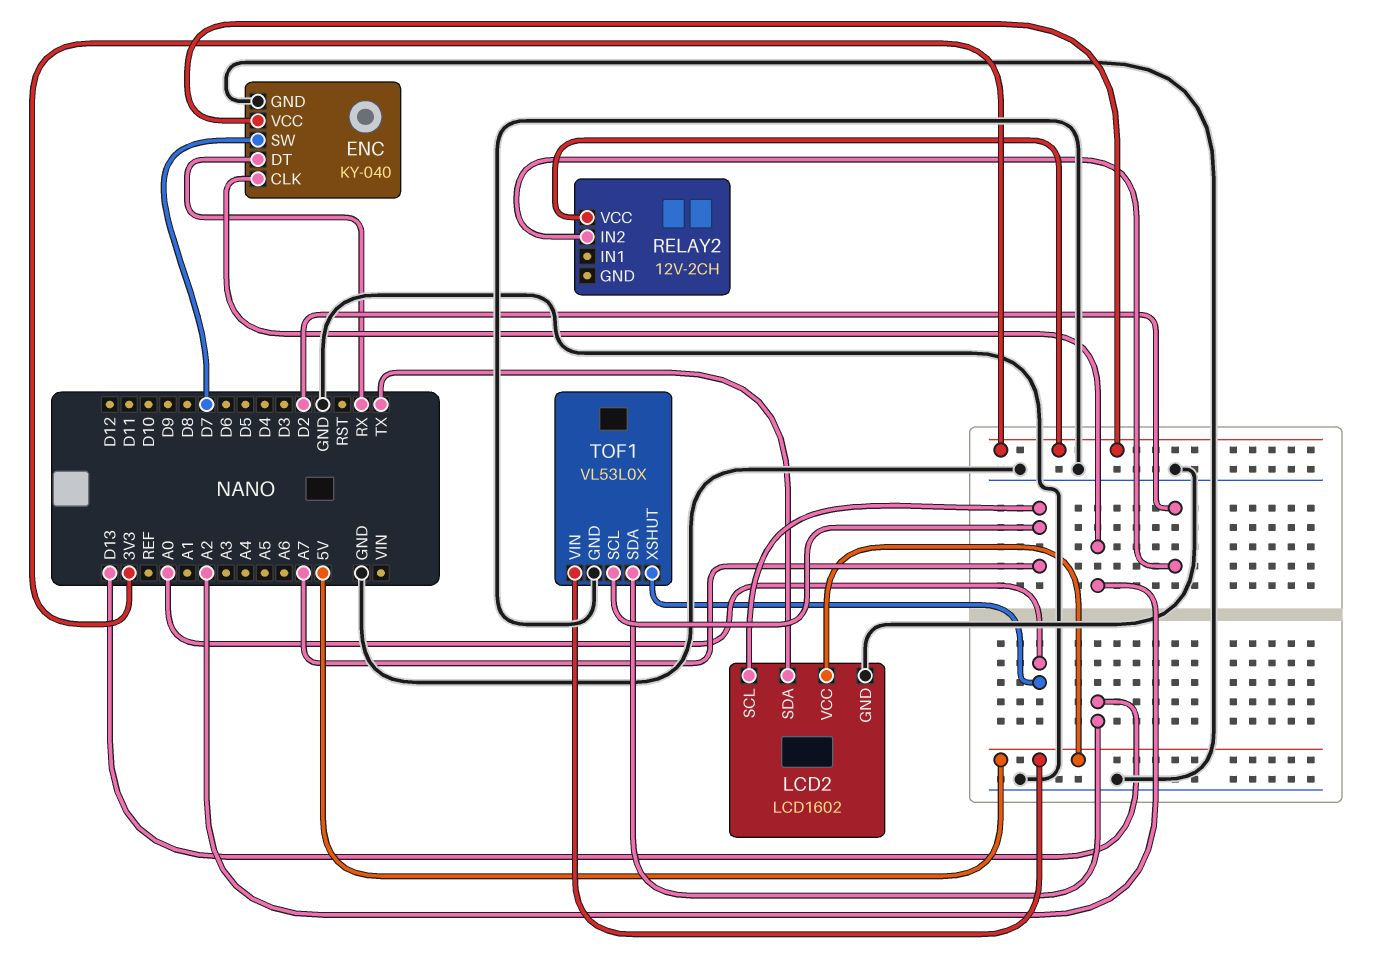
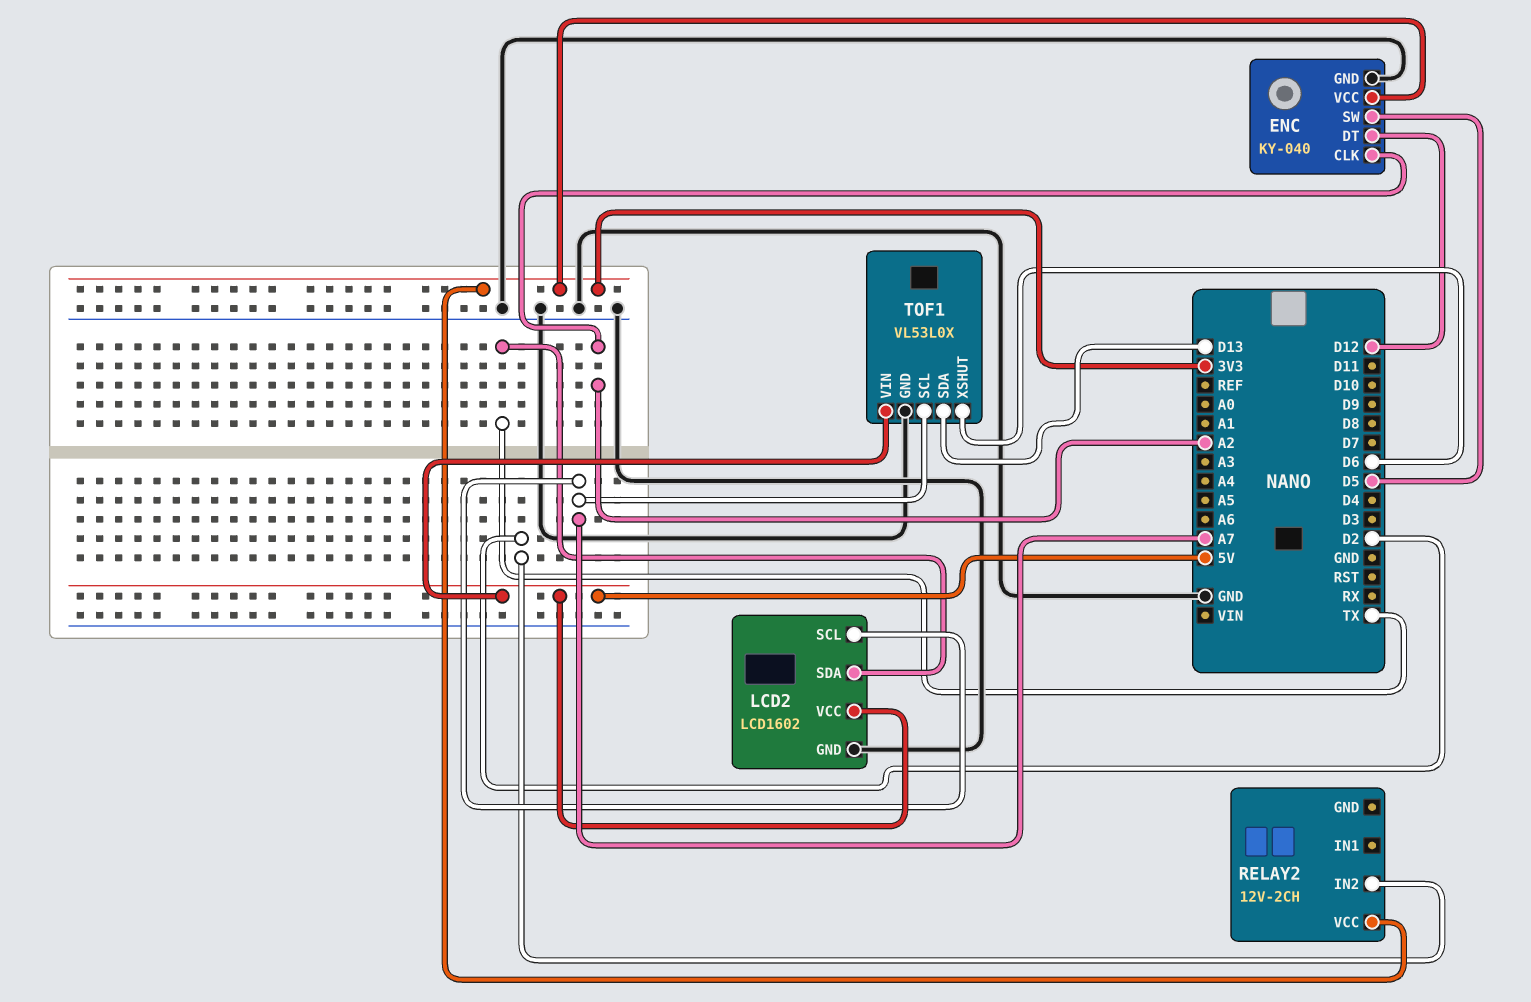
ENC pin DT: RX -> D12
ENC pin SW: D7 -> D5
TOF1 pin XSHUT: A0 -> D6

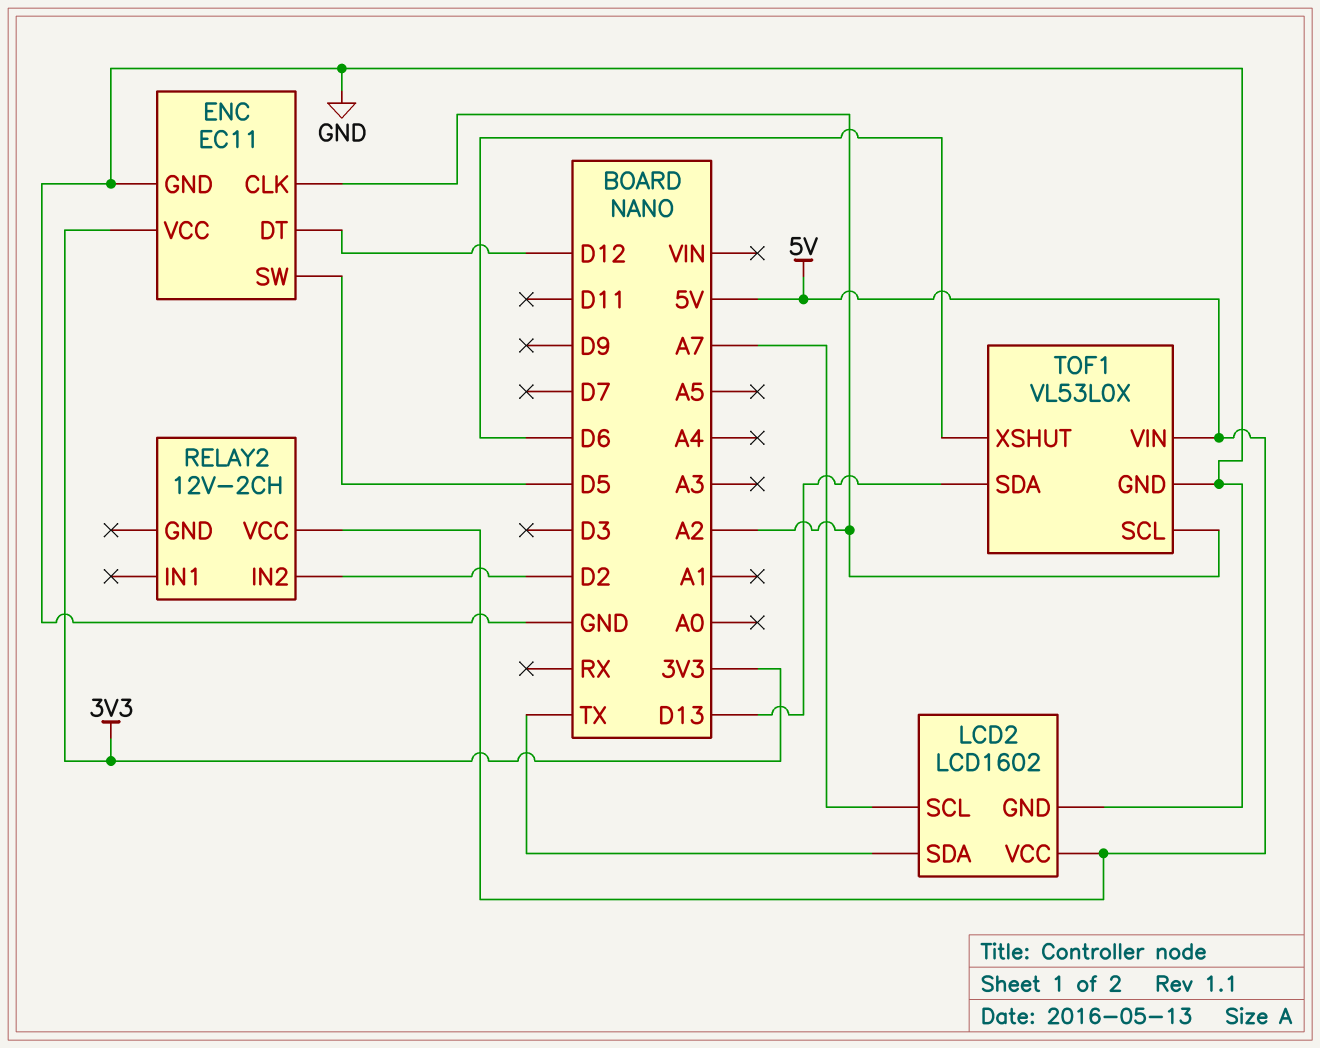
ENC: KY-040 -> EC11
RELAY2 pin VCC: 3V3 -> 5V
TOF1 pin SCL: A7 -> A2

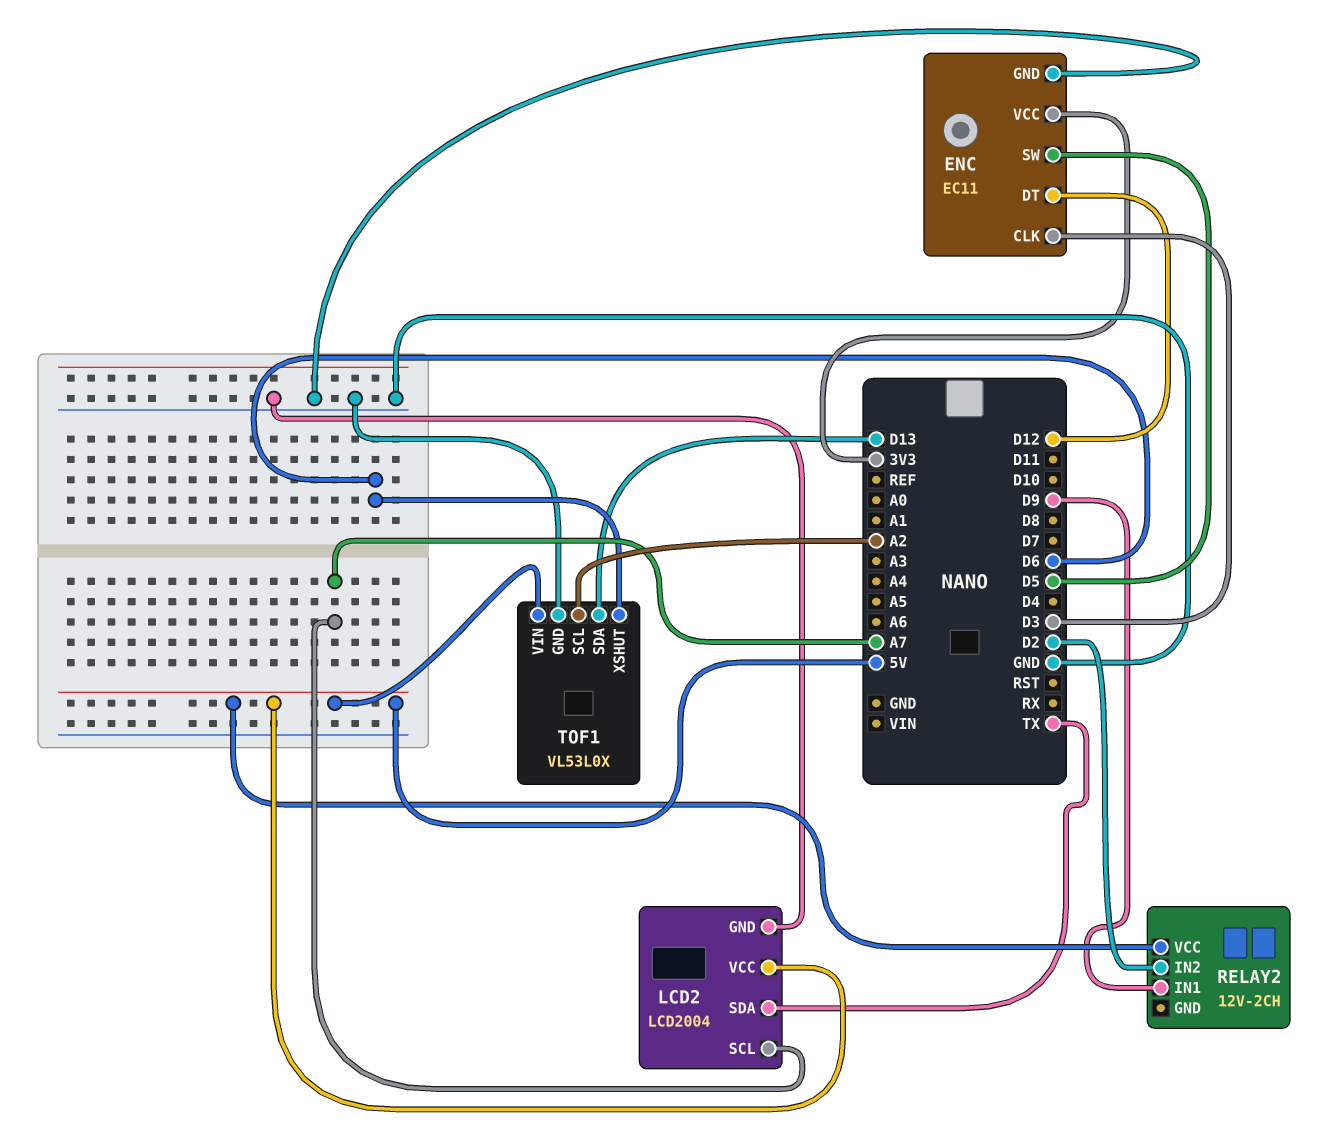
ENC pin CLK: A2 -> D3
LCD2: LCD1602 -> LCD2004
RELAY2 pin IN1: none -> D9

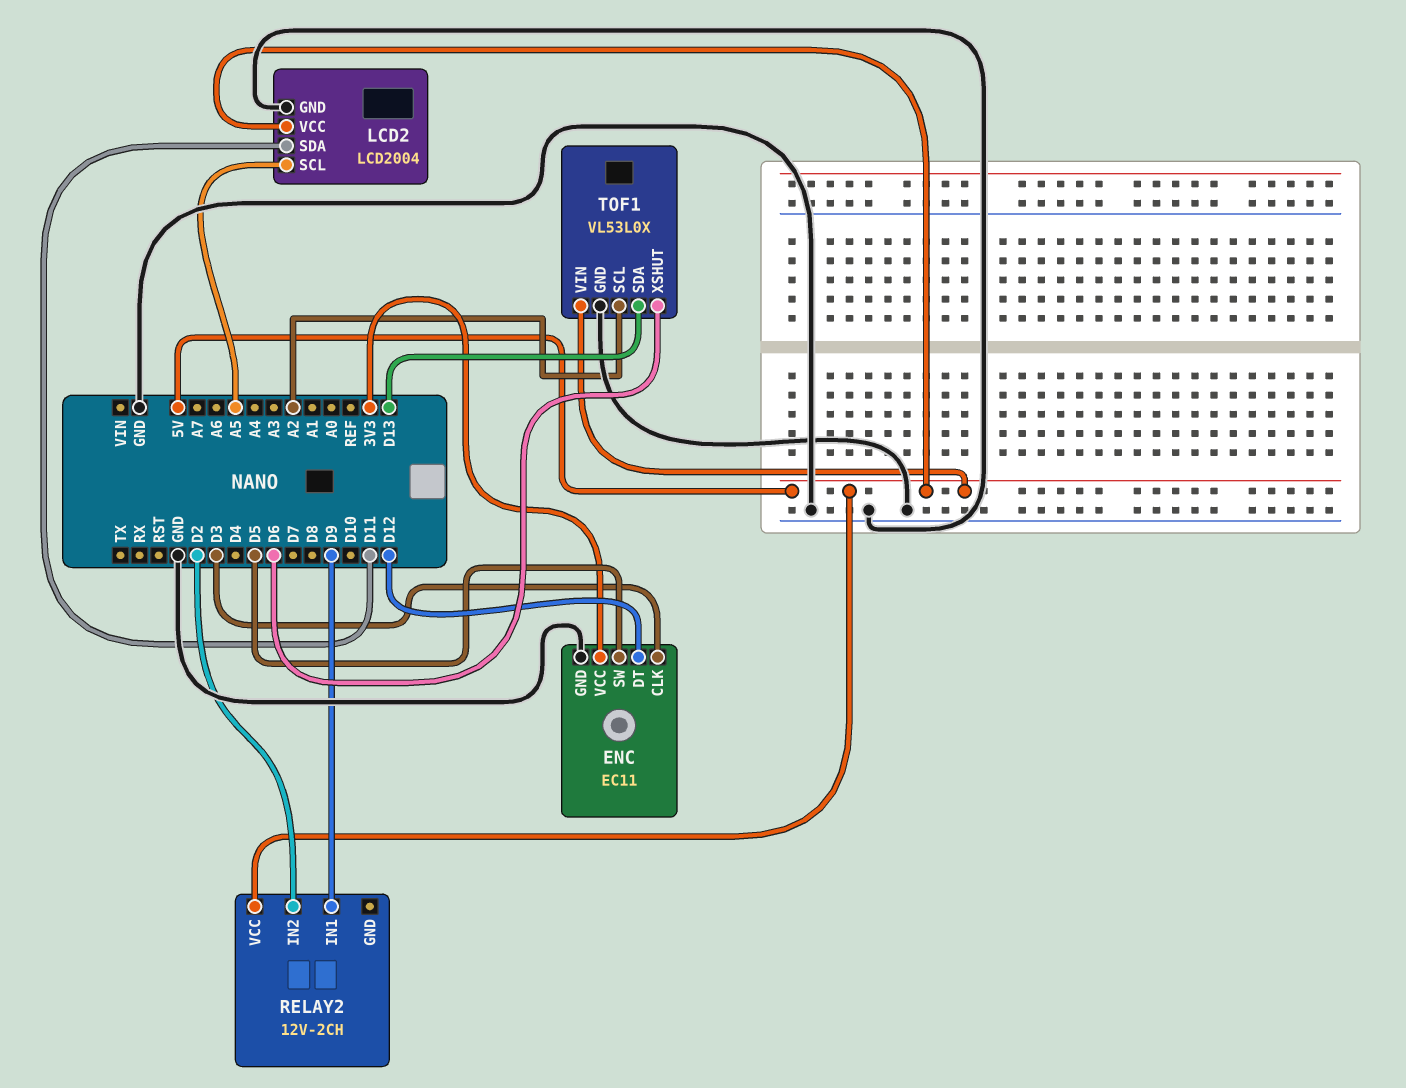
LCD2 pin SCL: A7 -> A5
LCD2 pin SDA: TX -> D11

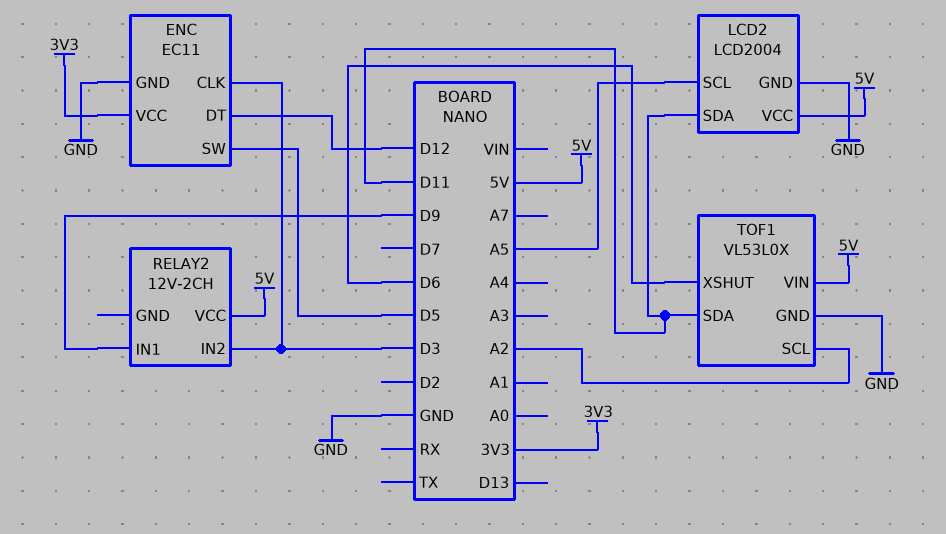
RELAY2 pin IN2: D2 -> D3
TOF1 pin SDA: D13 -> D11

